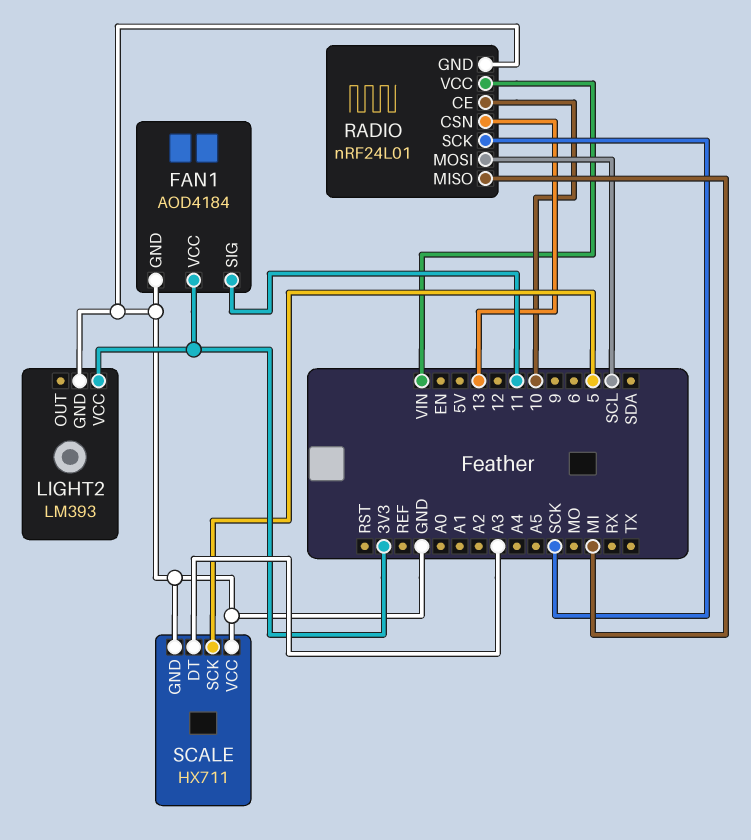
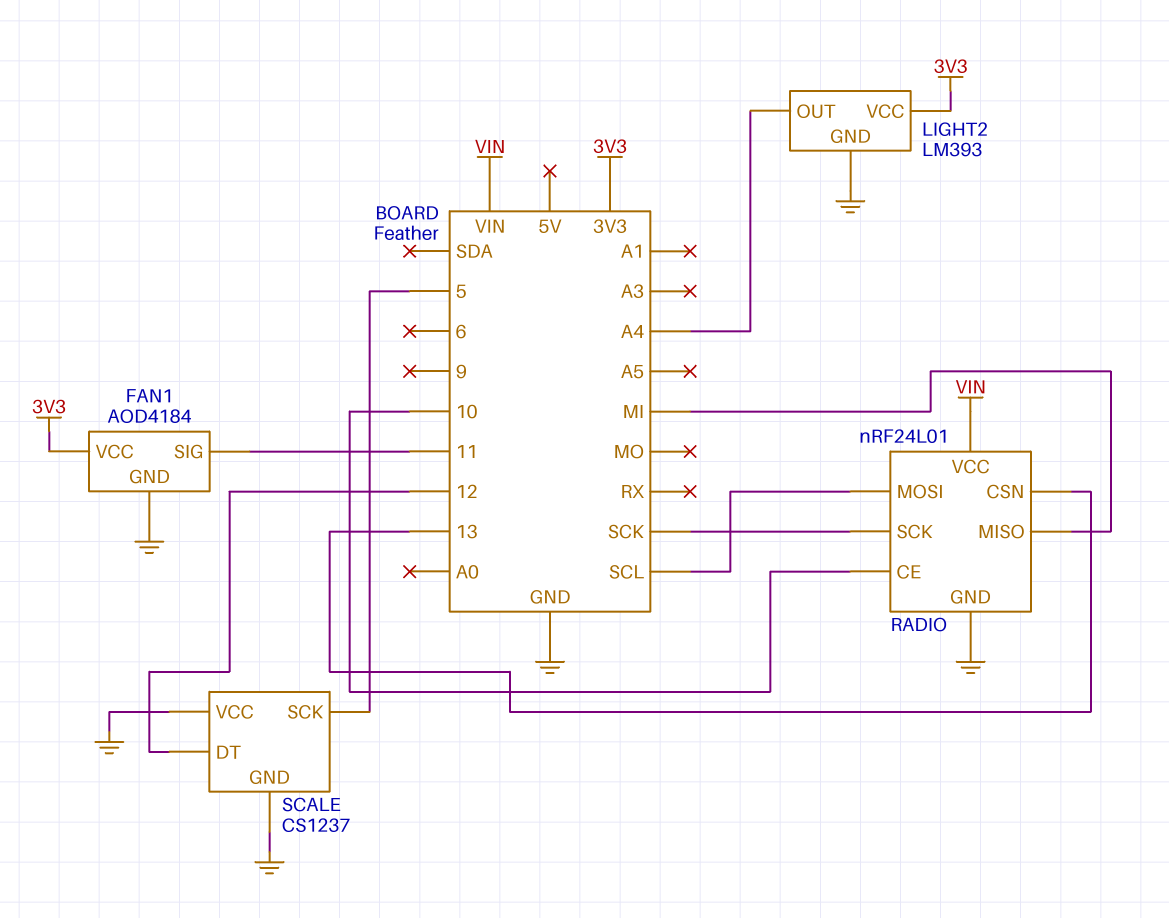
LIGHT2 pin OUT: none -> A4
SCALE: HX711 -> CS1237
SCALE pin DT: A3 -> 12

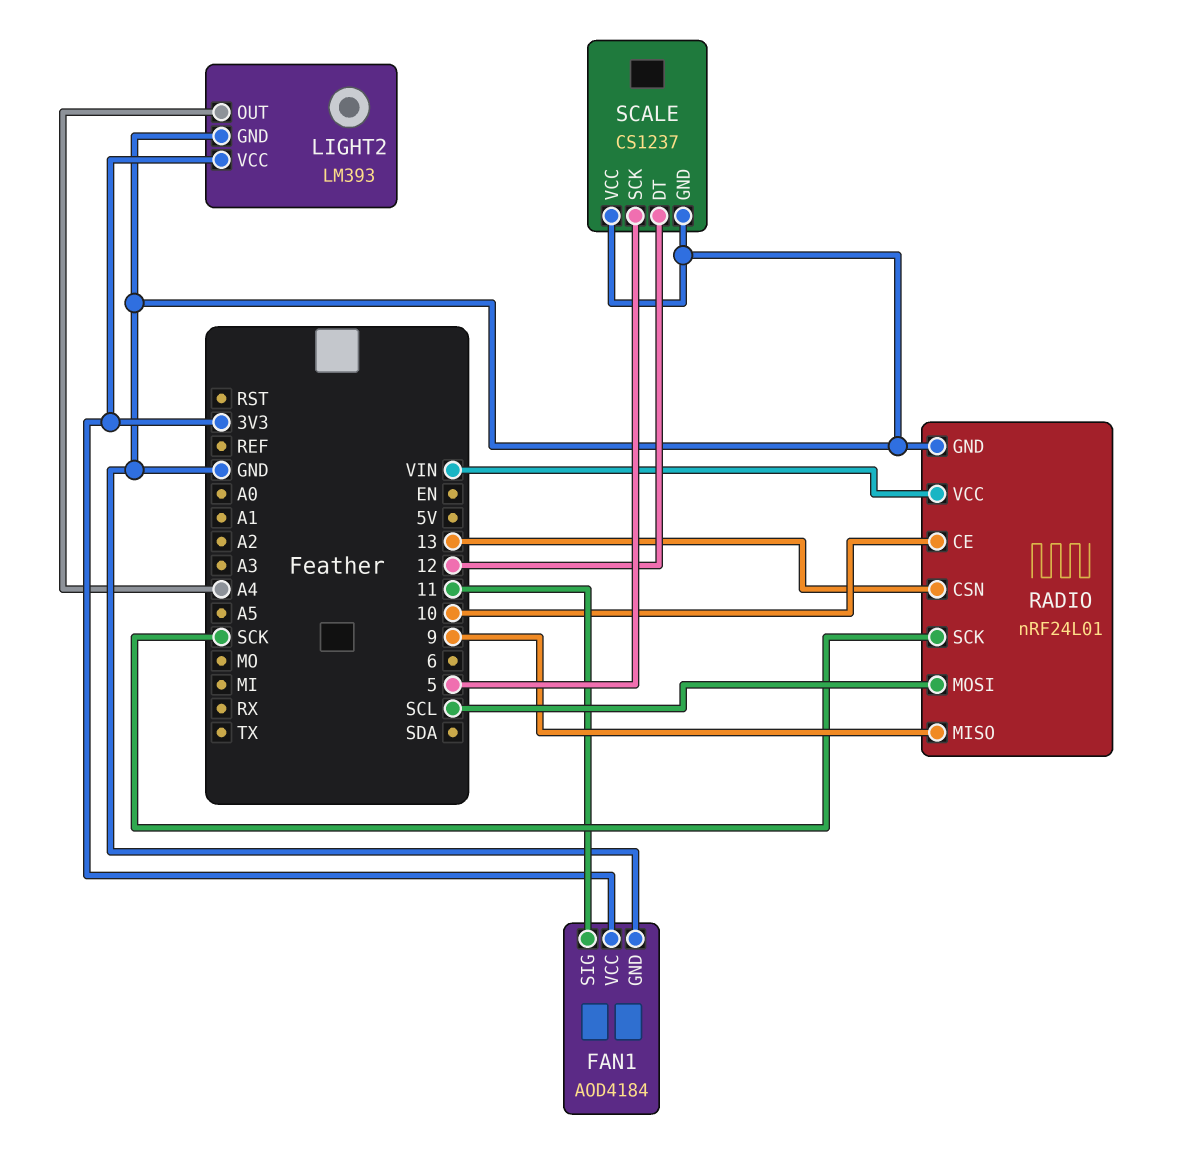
RADIO pin MISO: MI -> 9

